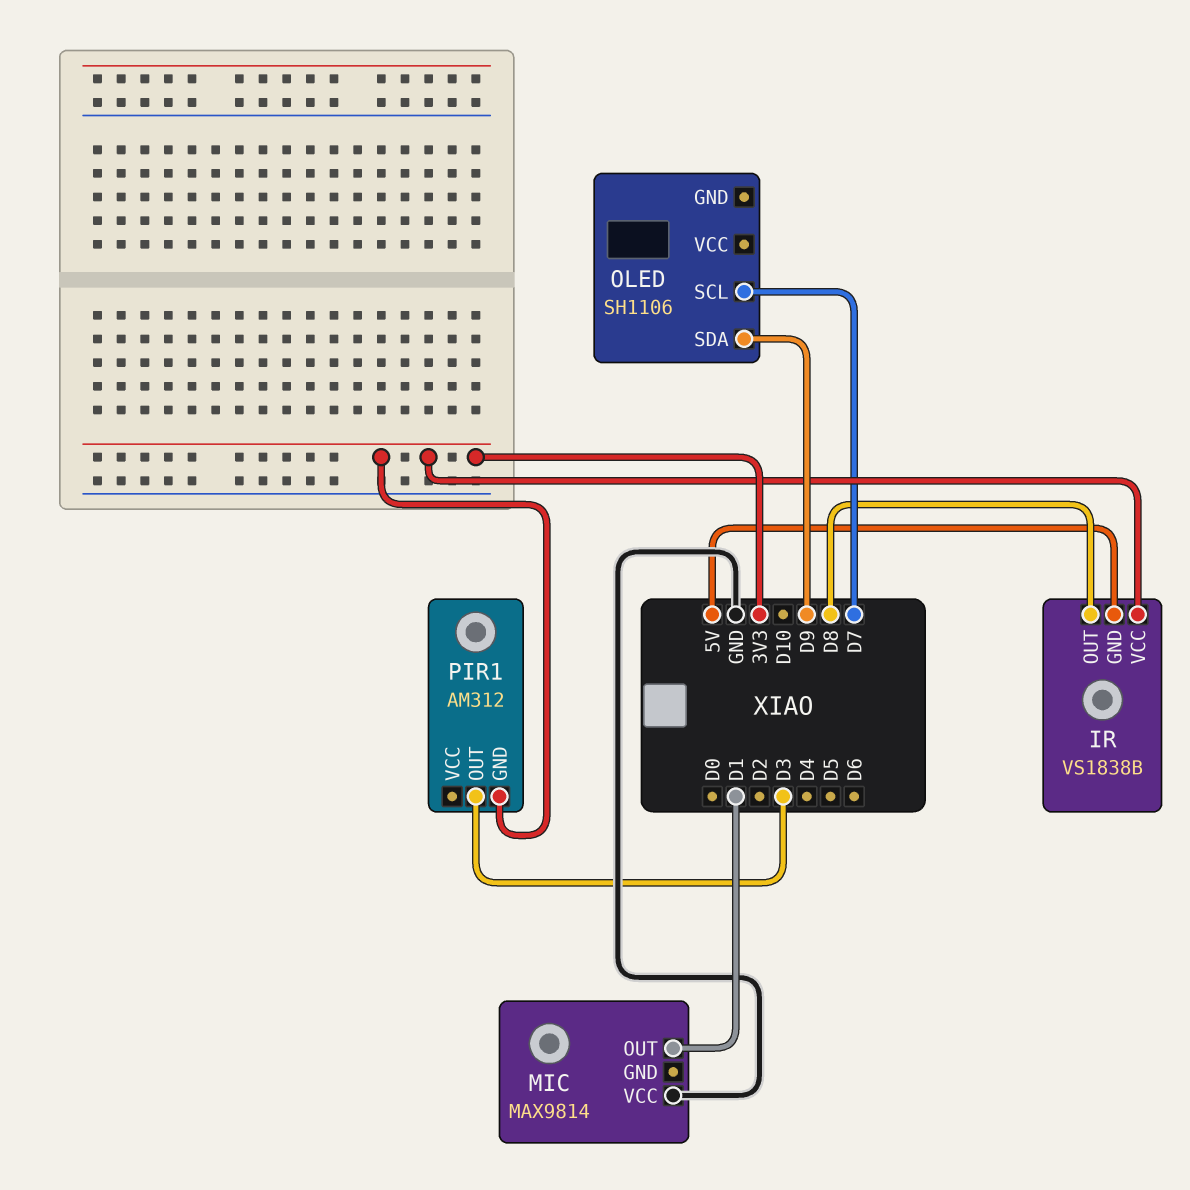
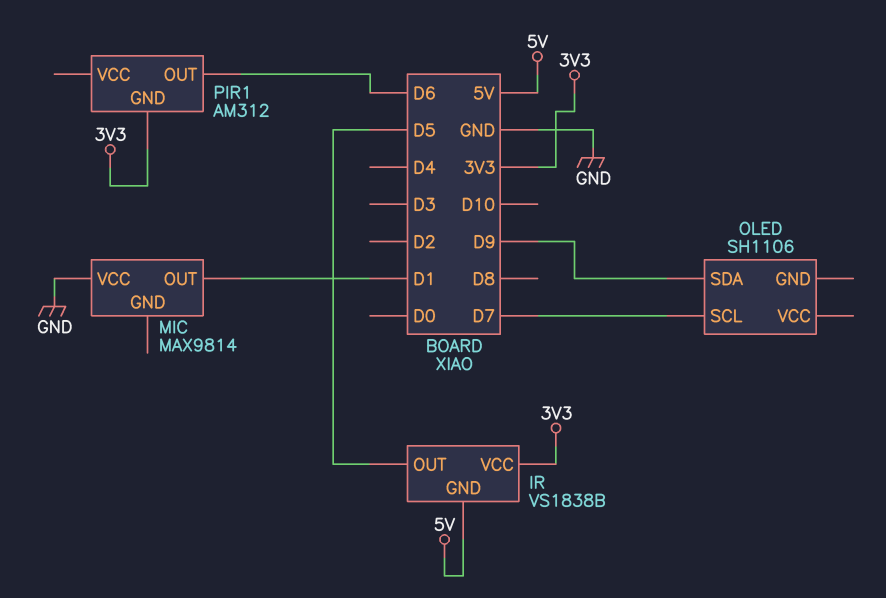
IR pin OUT: D8 -> D5
PIR1 pin OUT: D3 -> D6

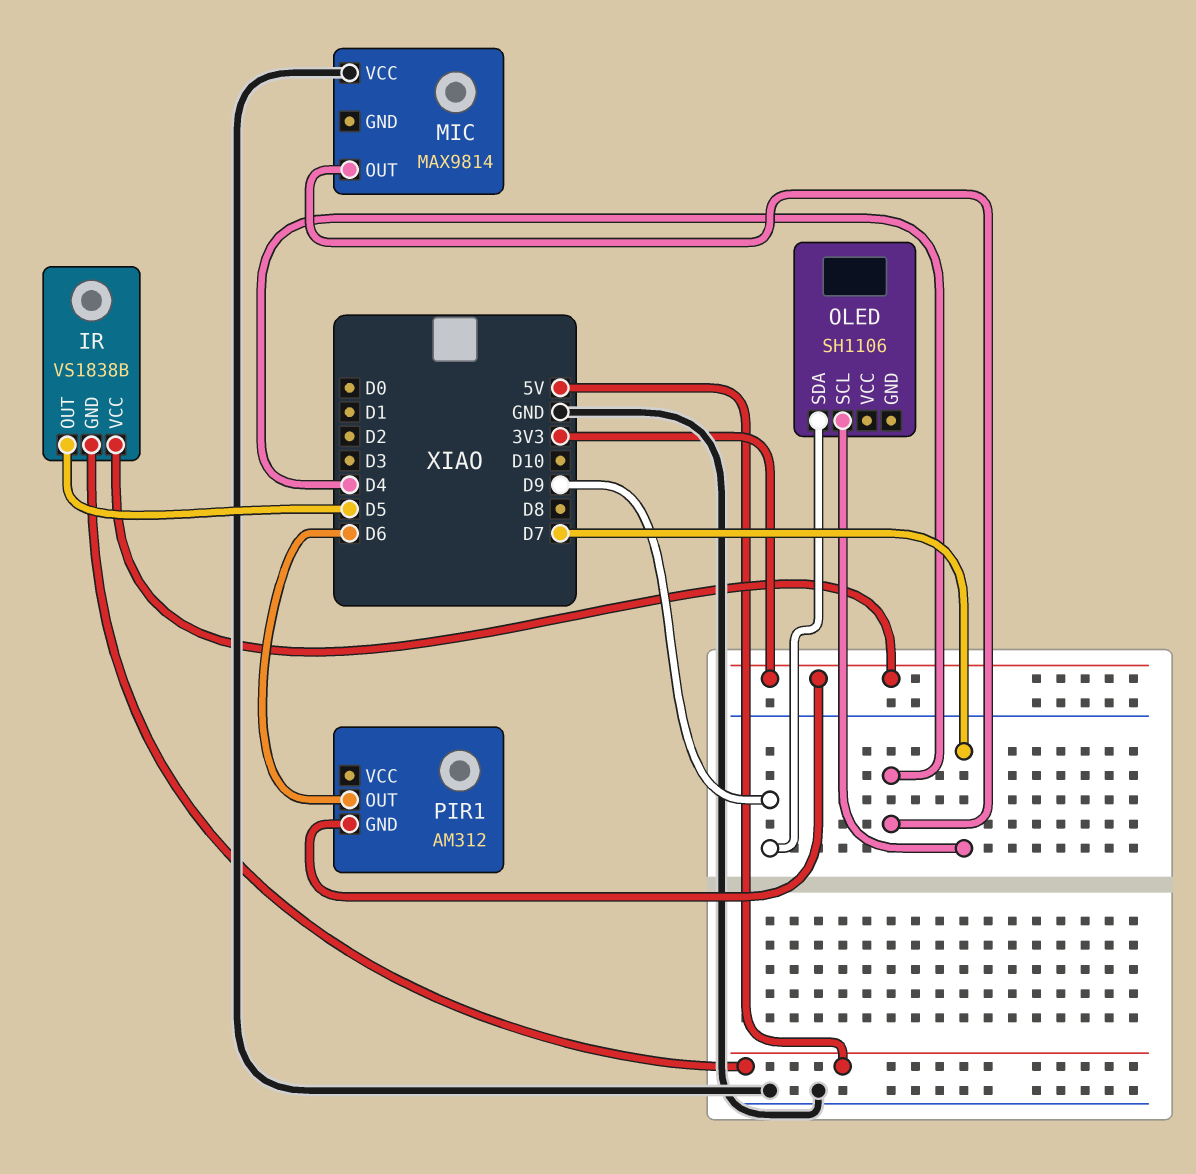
MIC pin OUT: D1 -> D4

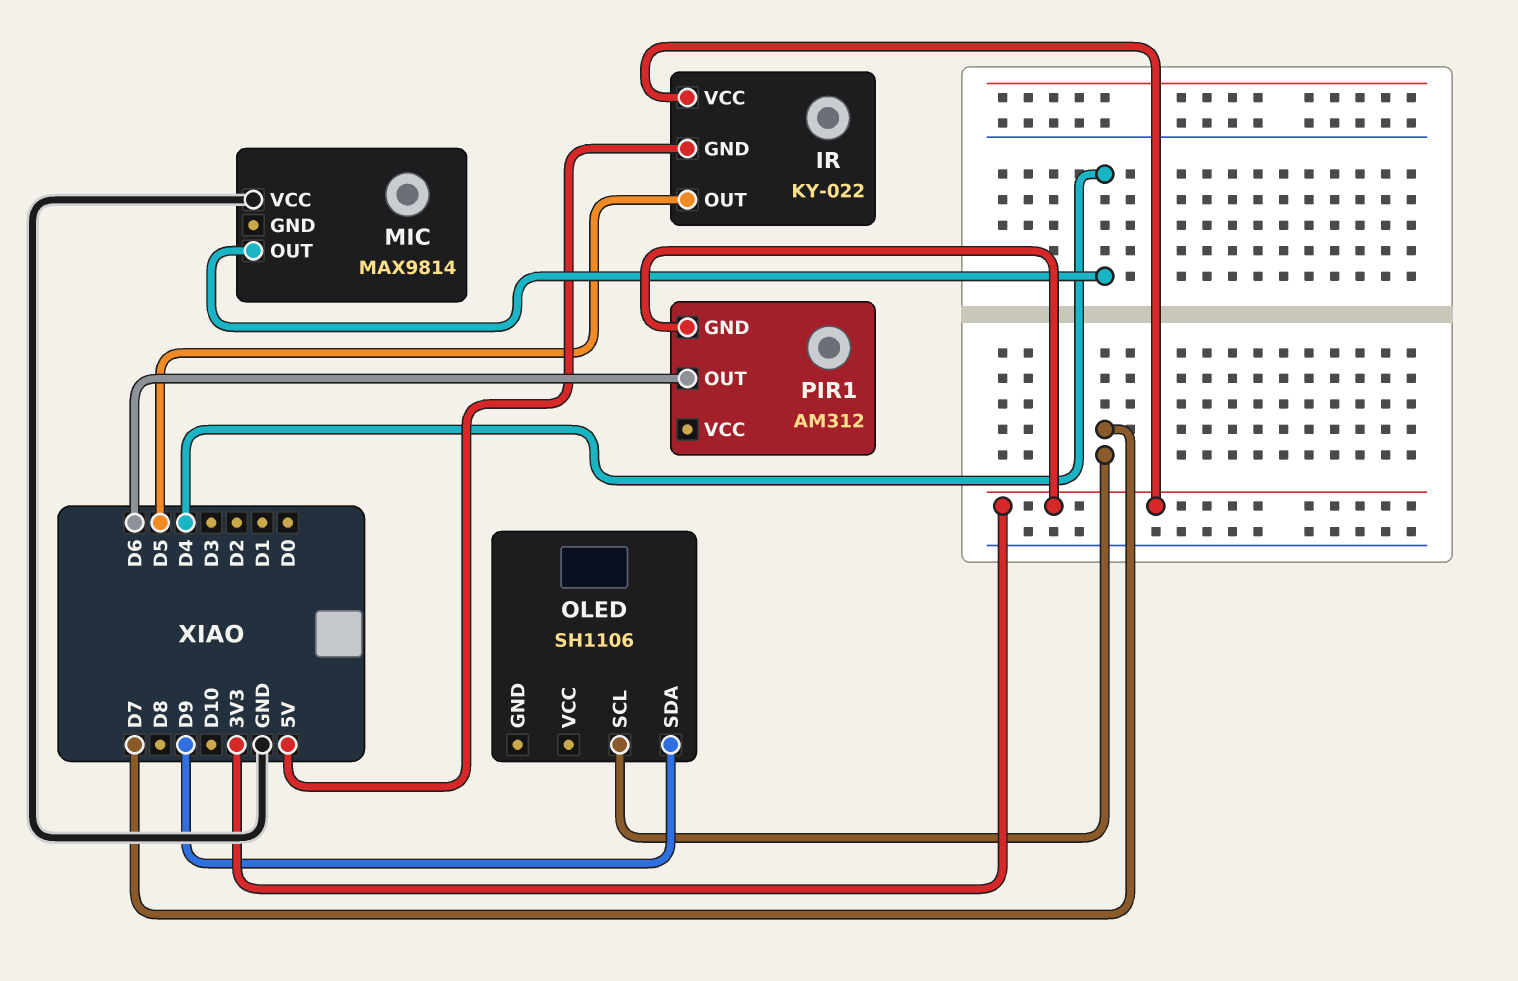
IR: VS1838B -> KY-022

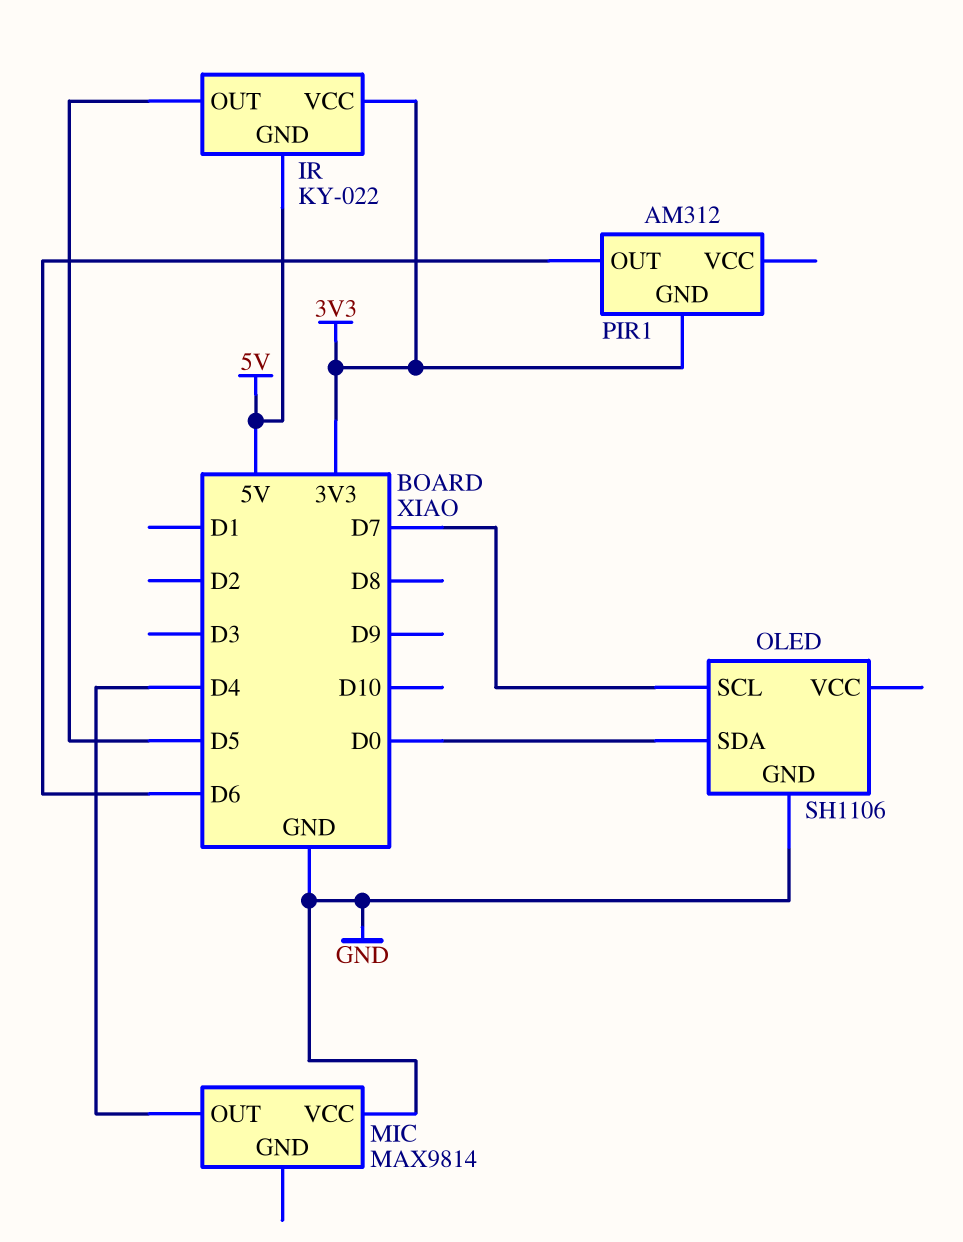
OLED pin GND: none -> GND
OLED pin SDA: D9 -> D0

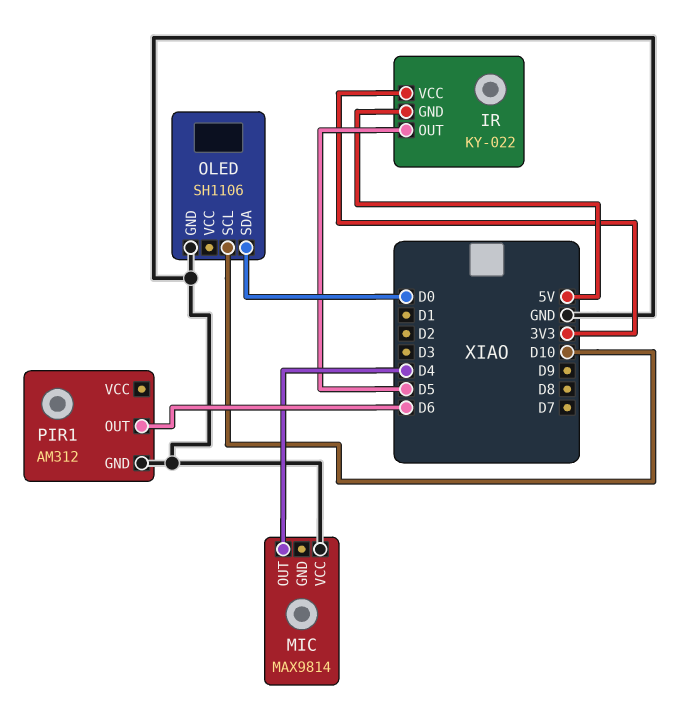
OLED pin SCL: D7 -> D10
PIR1 pin GND: 3V3 -> GND

